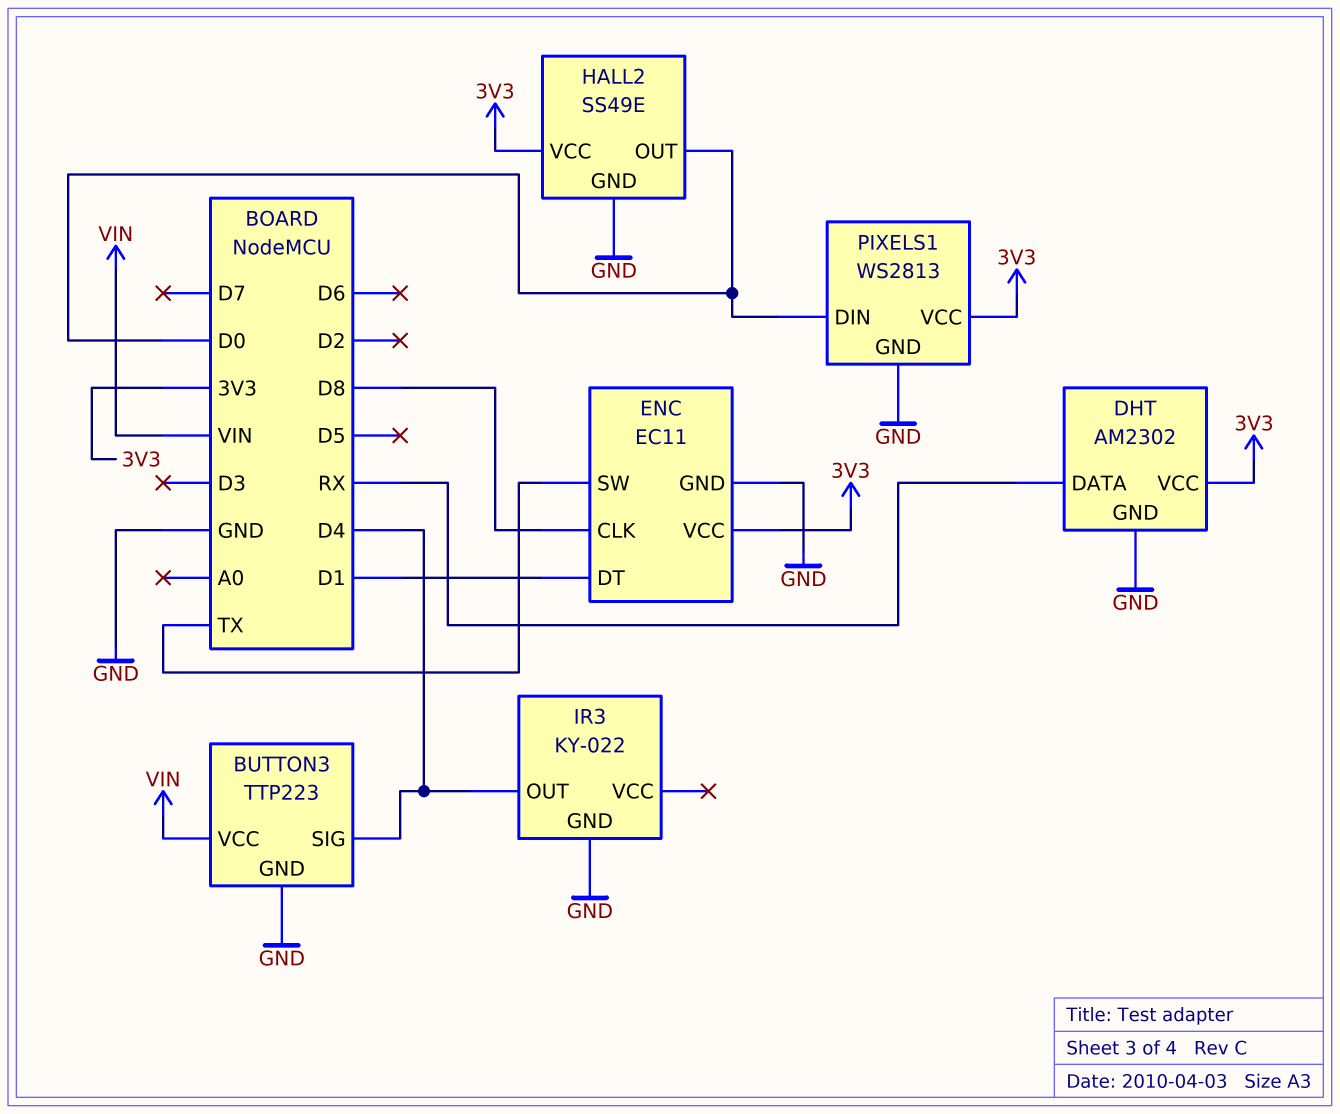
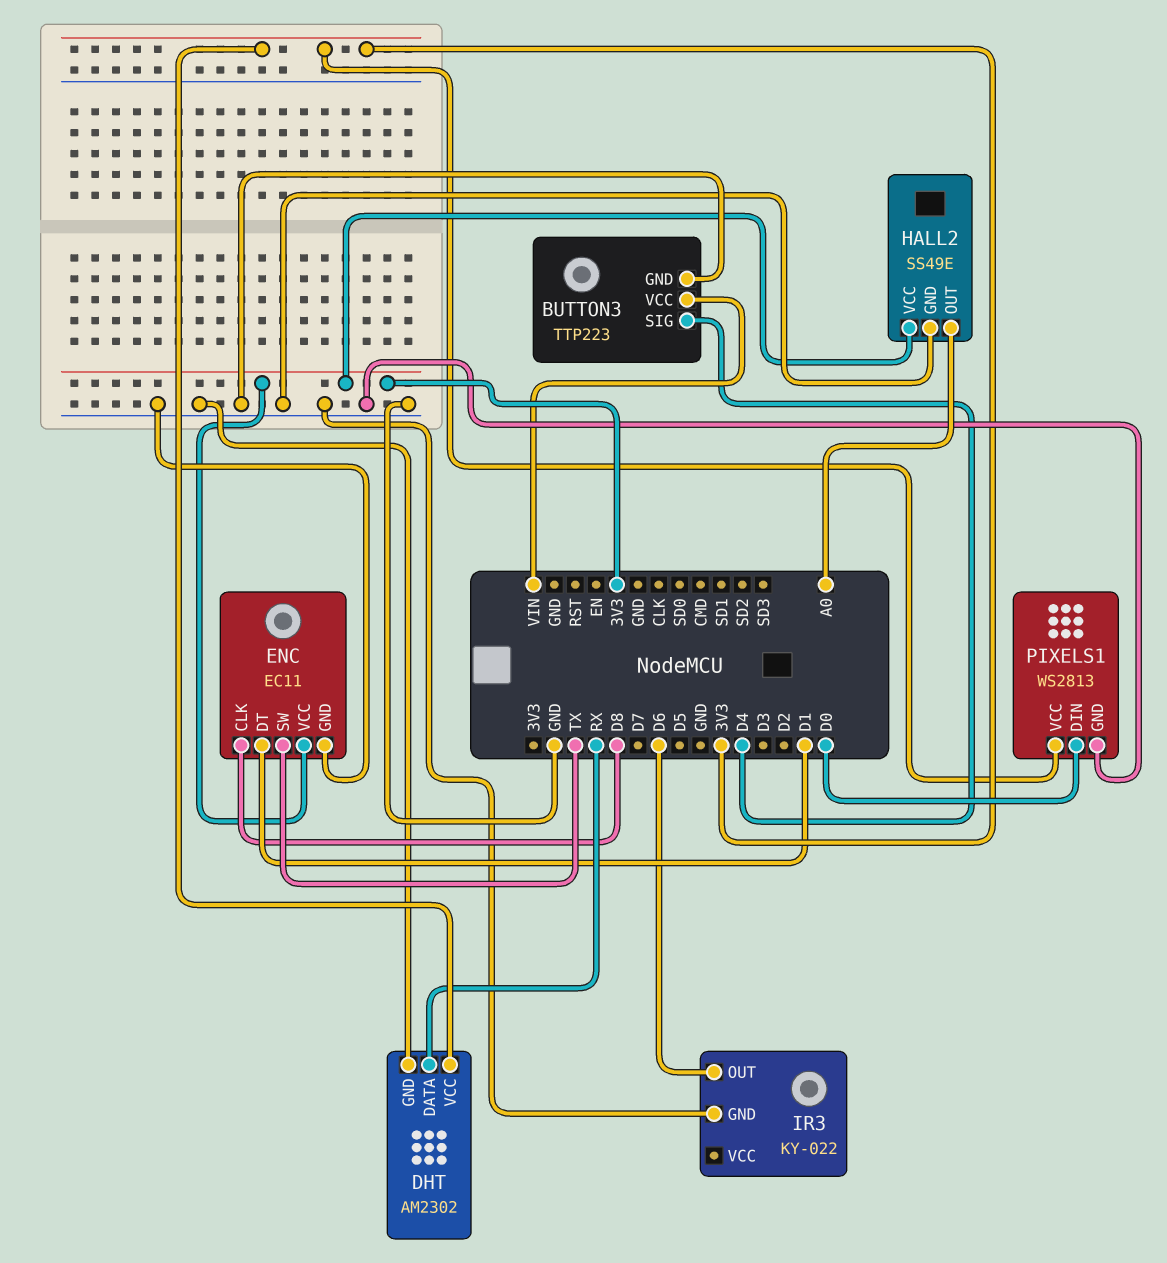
HALL2 pin OUT: D0 -> A0
IR3 pin OUT: D4 -> D6

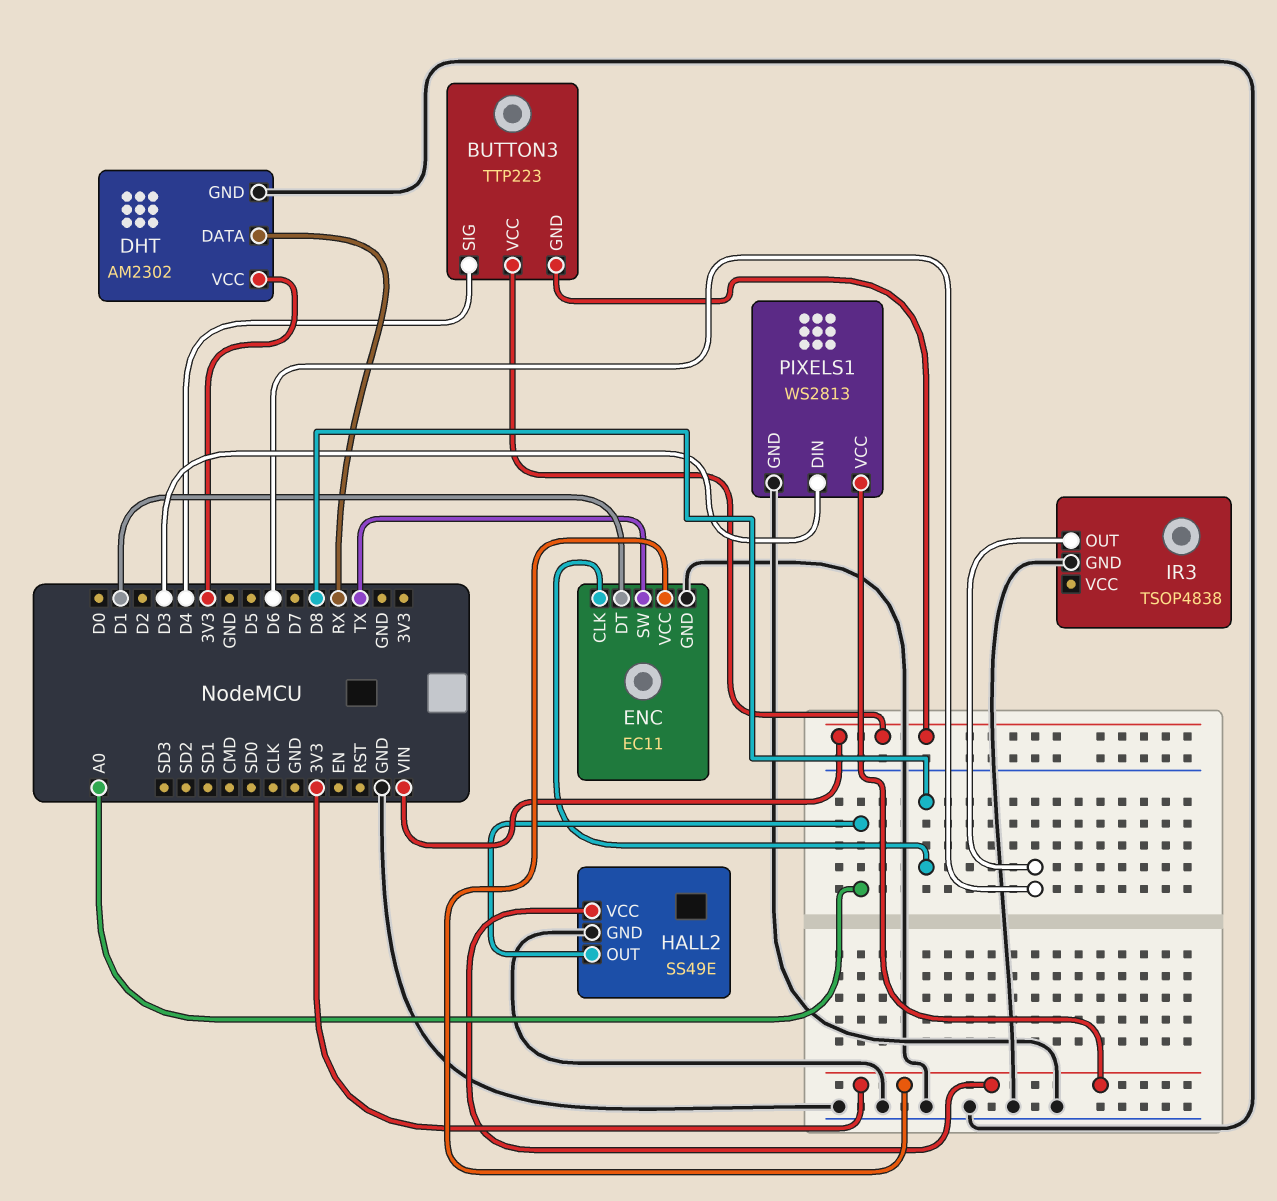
BUTTON3 pin GND: GND -> VIN
IR3: KY-022 -> TSOP4838
PIXELS1 pin DIN: D0 -> D3

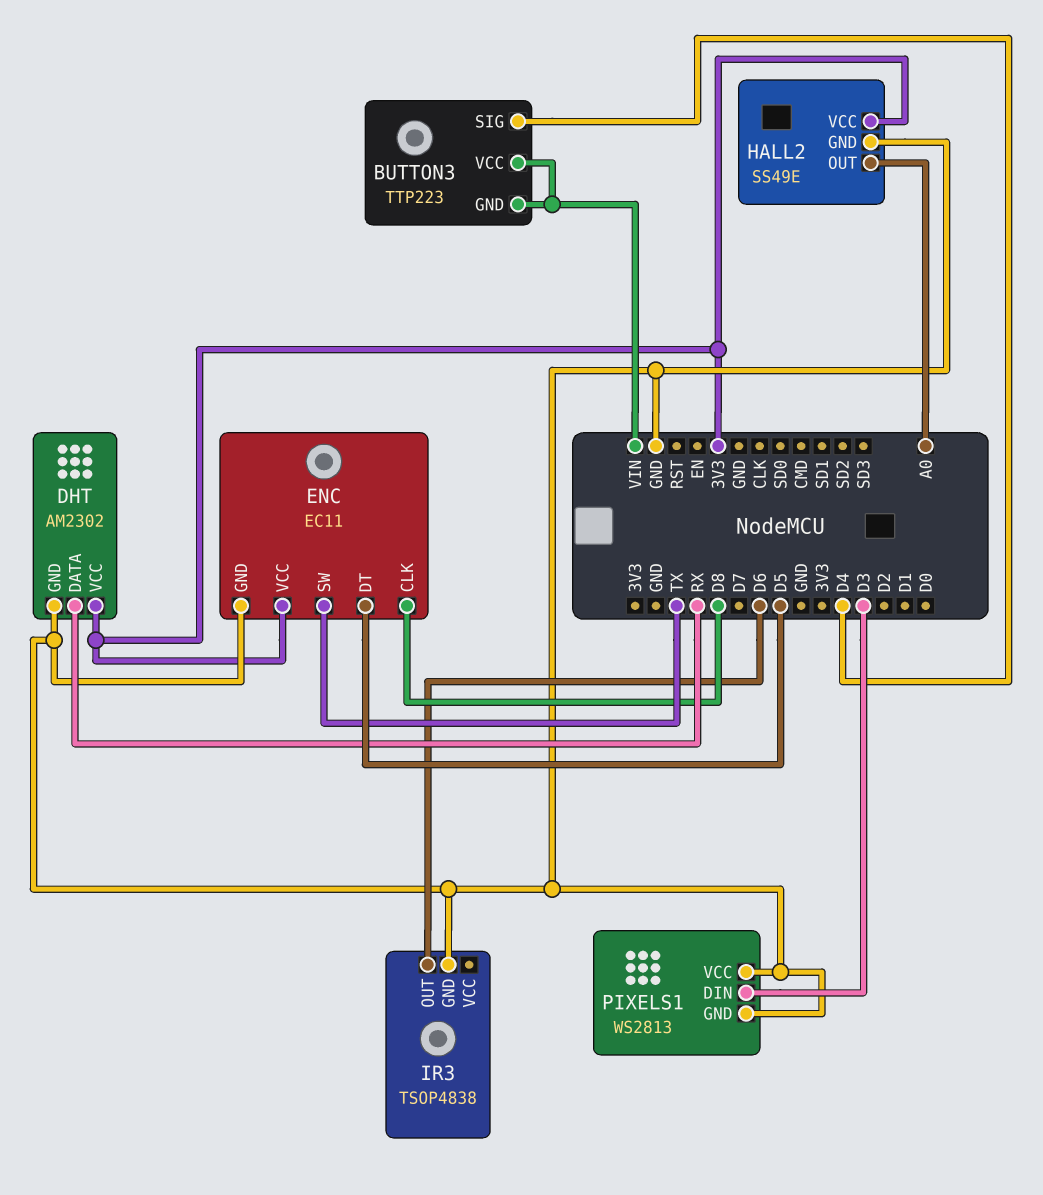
ENC pin DT: D1 -> D5
PIXELS1 pin VCC: 3V3 -> GND

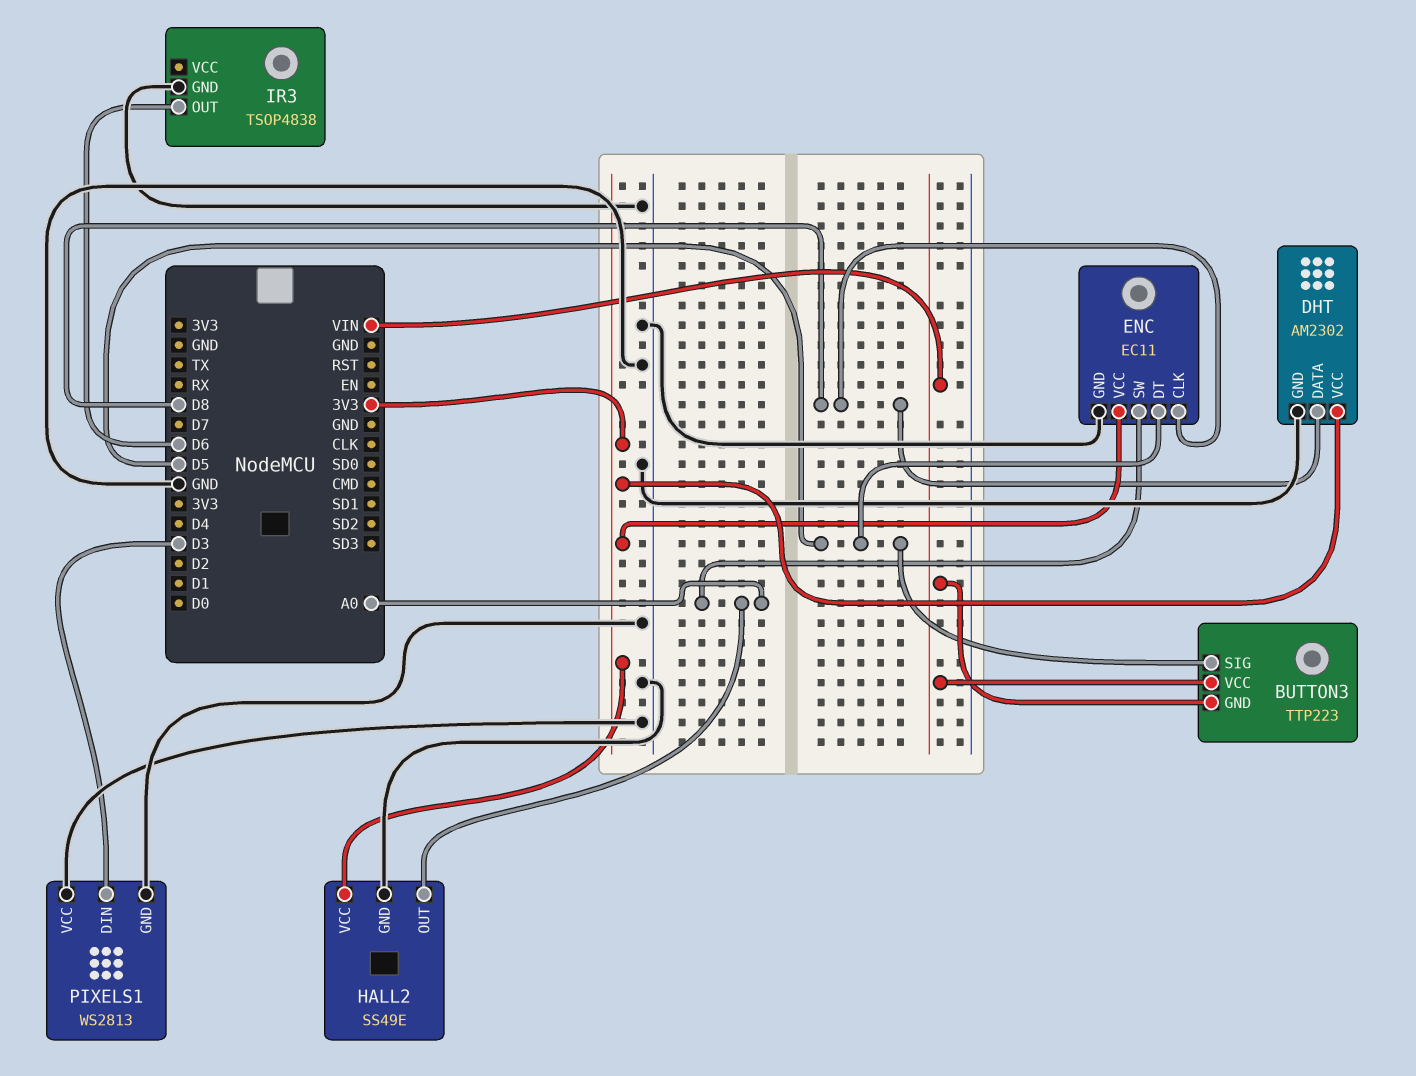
BUTTON3 pin SIG: D4 -> D5
DHT pin DATA: RX -> D8
ENC pin SW: TX -> A0

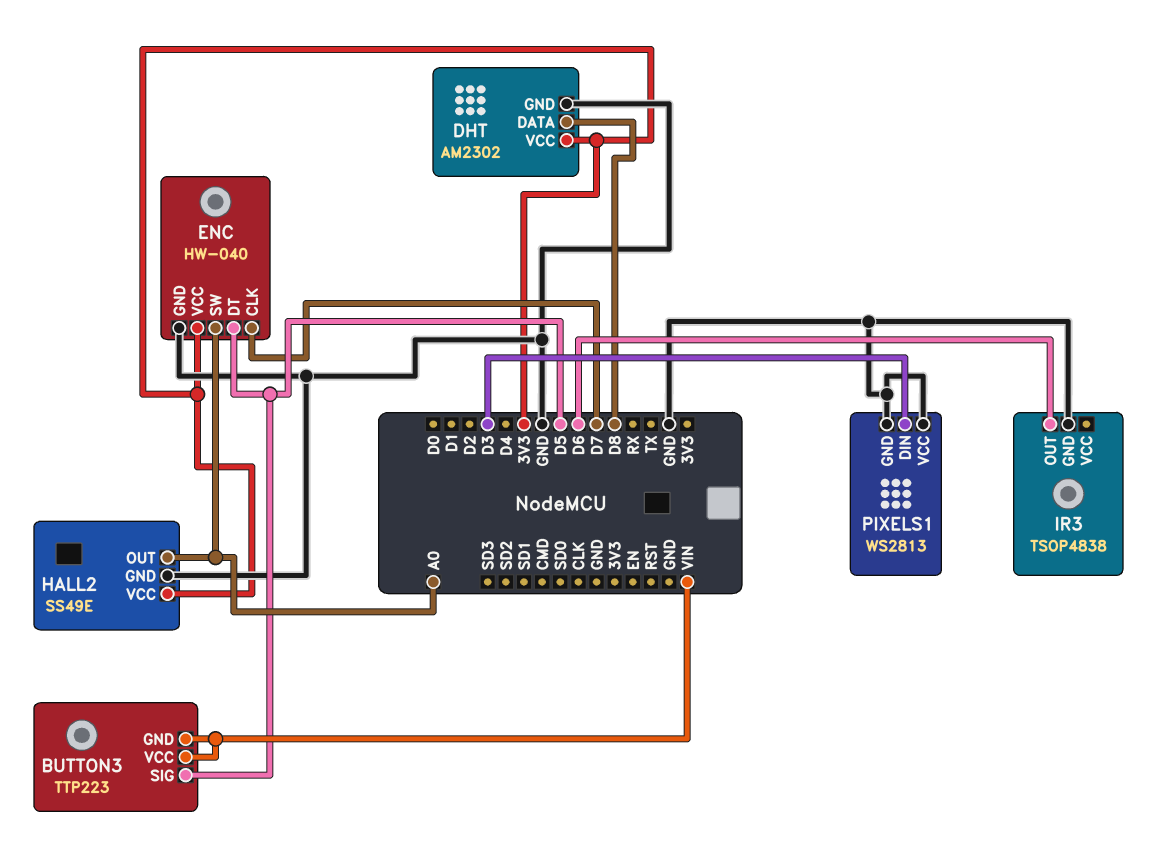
ENC: EC11 -> HW-040
ENC pin CLK: D8 -> D7

